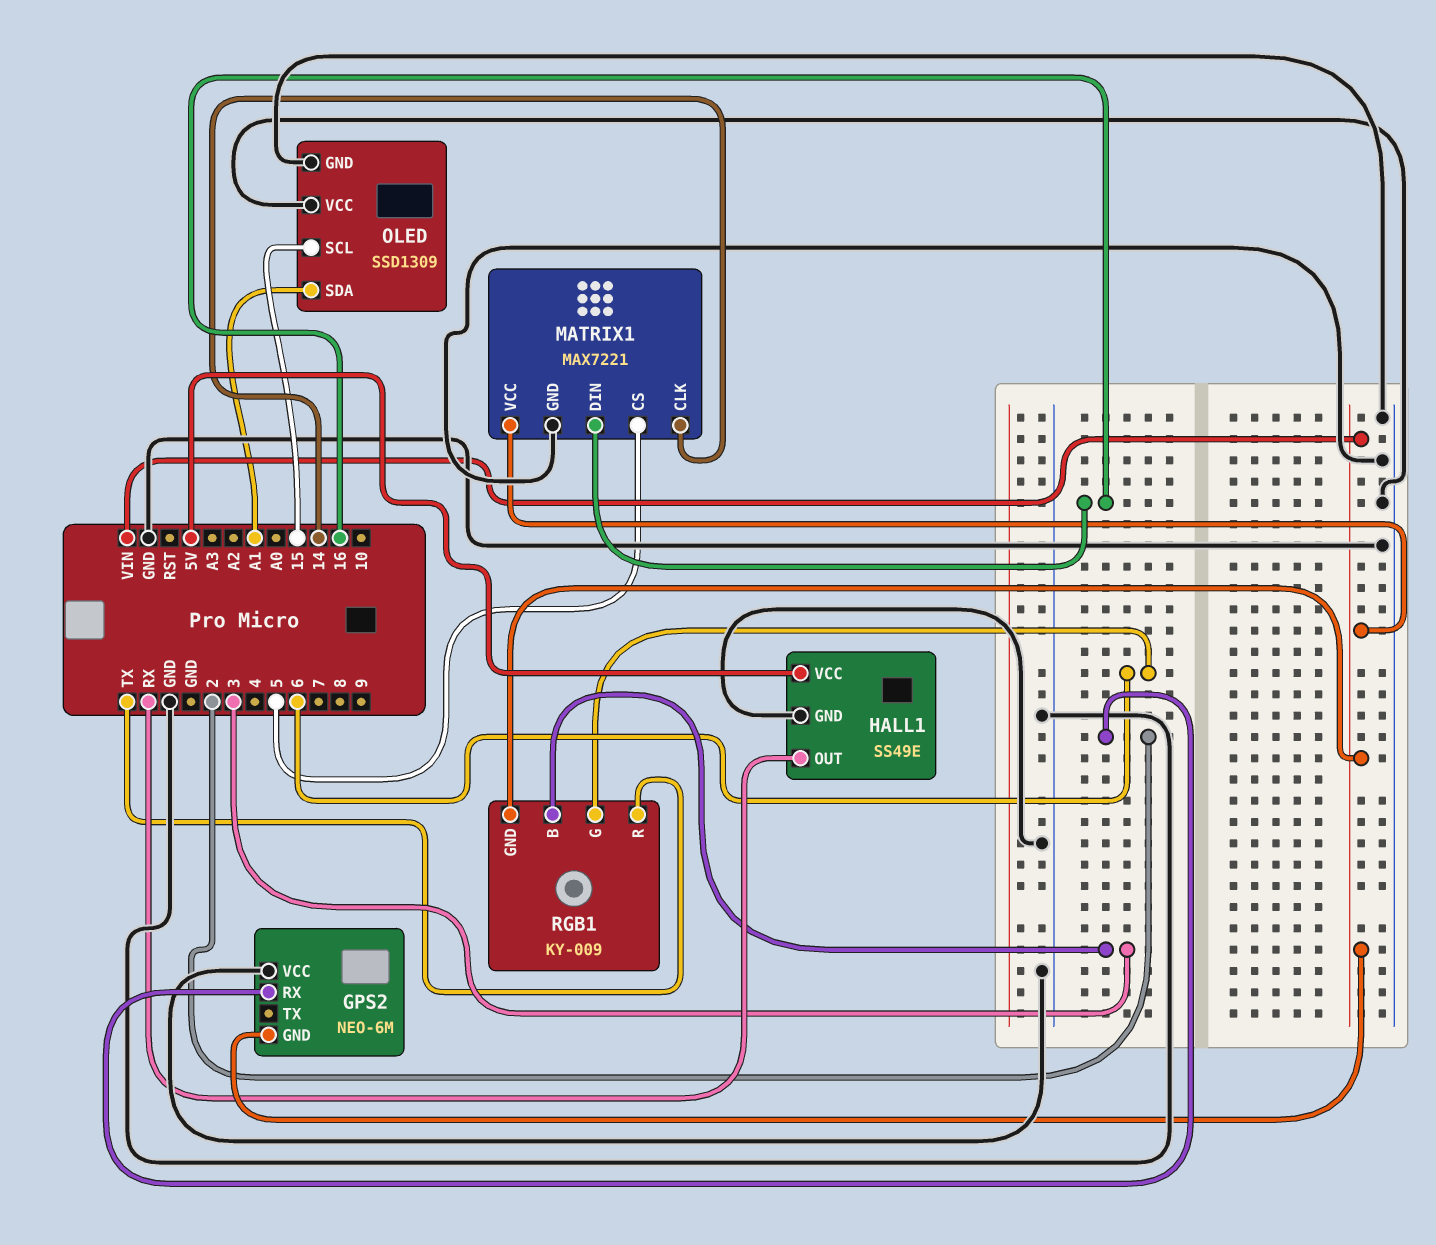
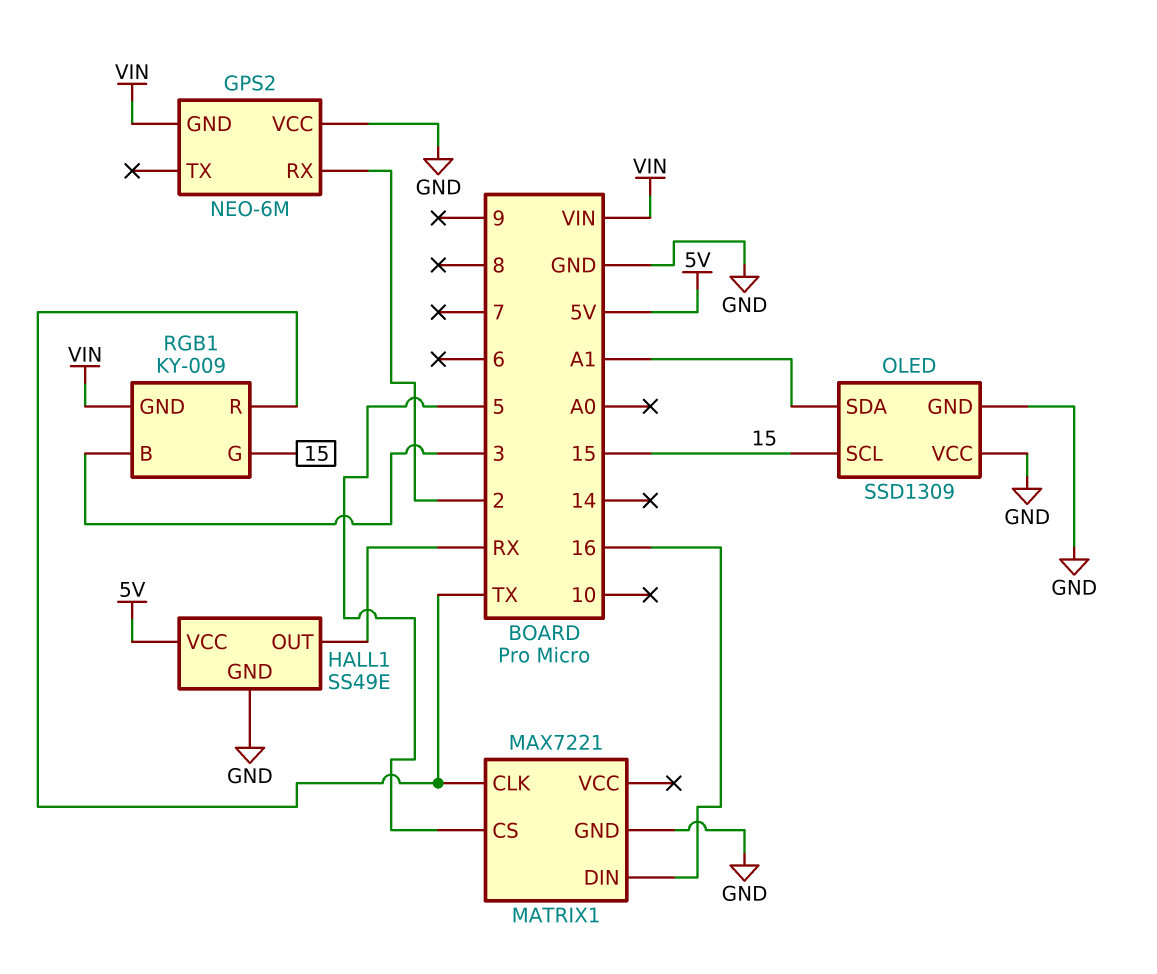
MATRIX1 pin CLK: 14 -> TX
MATRIX1 pin VCC: VIN -> none
RGB1 pin G: 6 -> 15

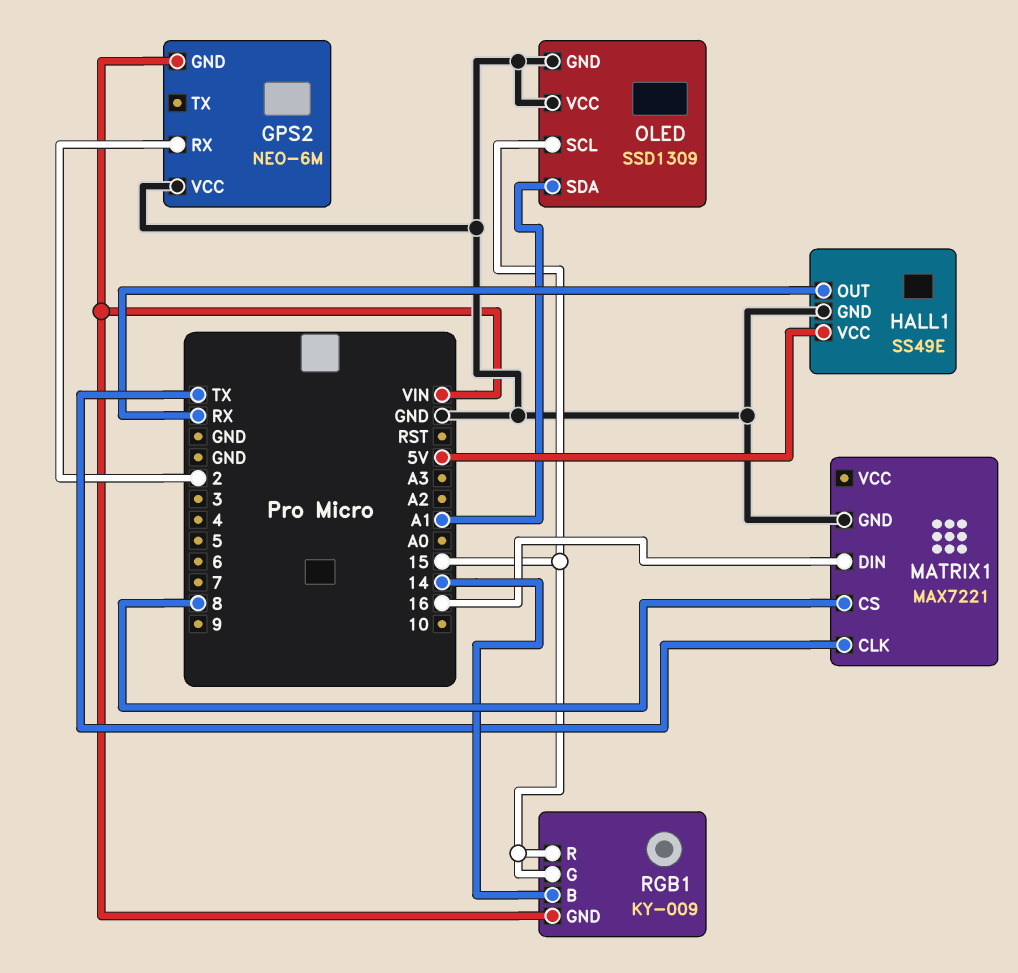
MATRIX1 pin CS: 5 -> 8
RGB1 pin B: 3 -> 14
RGB1 pin R: TX -> 15

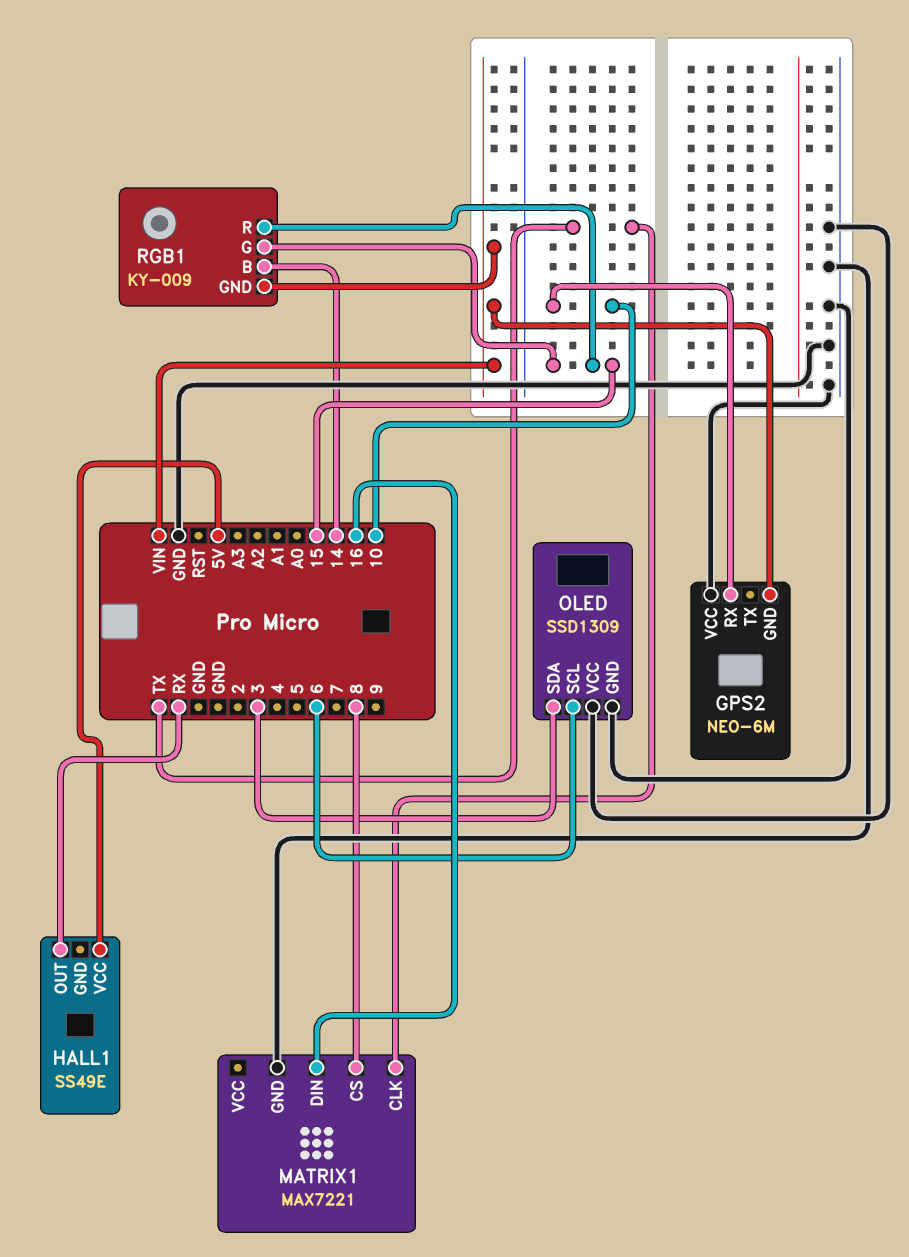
GPS2 pin RX: 2 -> 10
HALL1 pin GND: GND -> none
OLED pin SCL: 15 -> 6
OLED pin SDA: A1 -> 3

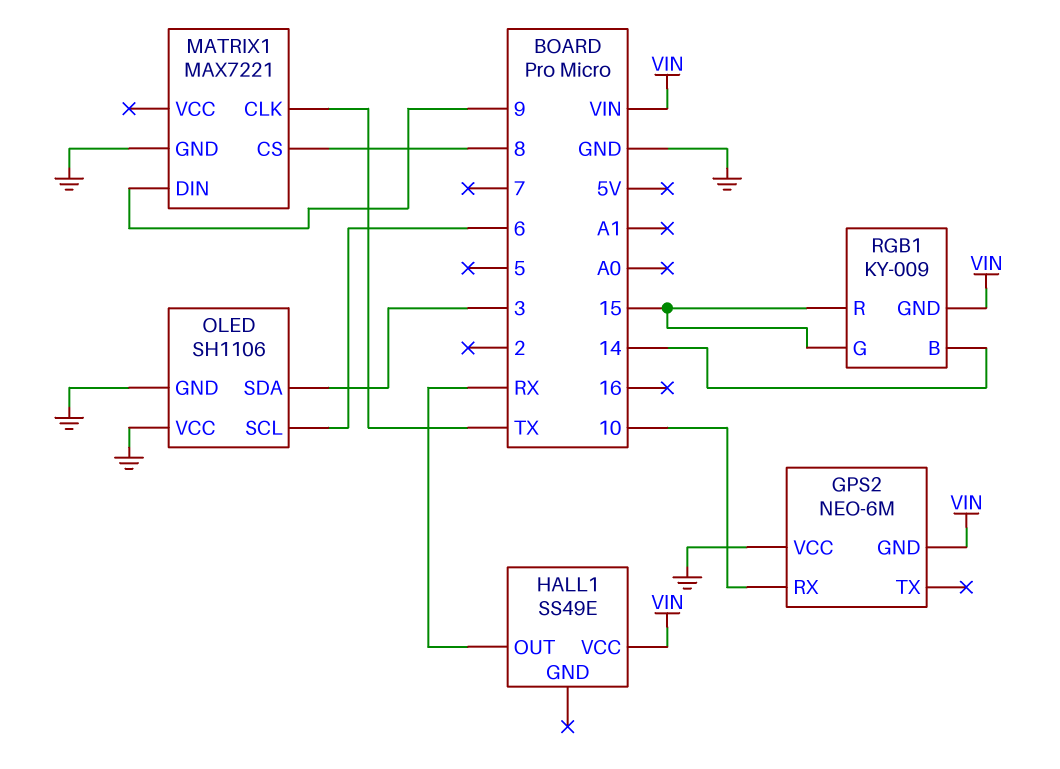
HALL1 pin VCC: 5V -> VIN
MATRIX1 pin DIN: 16 -> 9
OLED: SSD1309 -> SH1106

